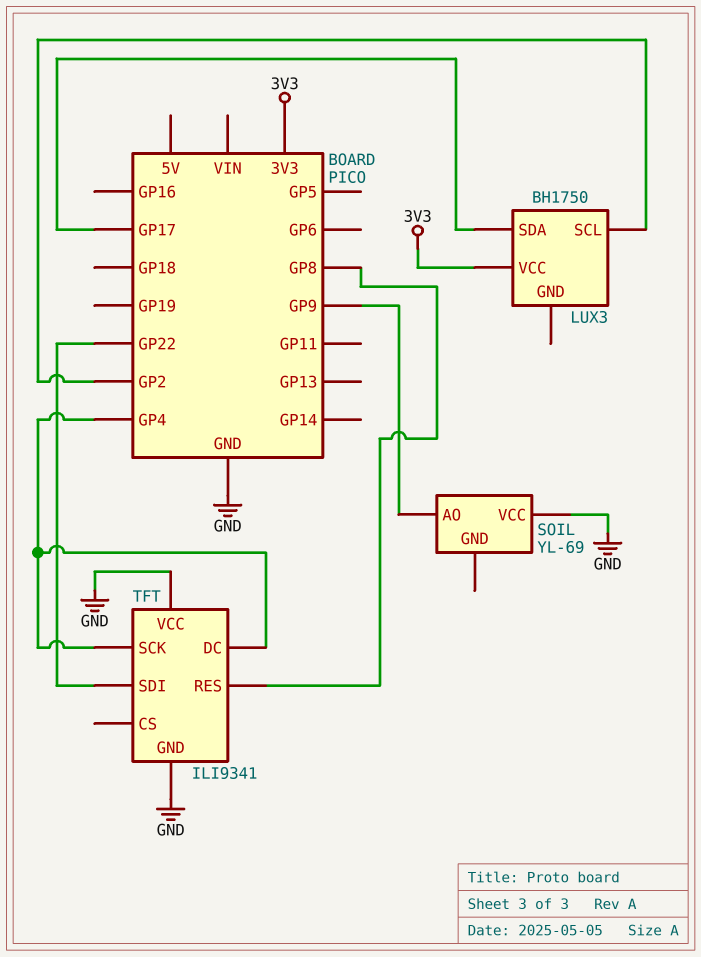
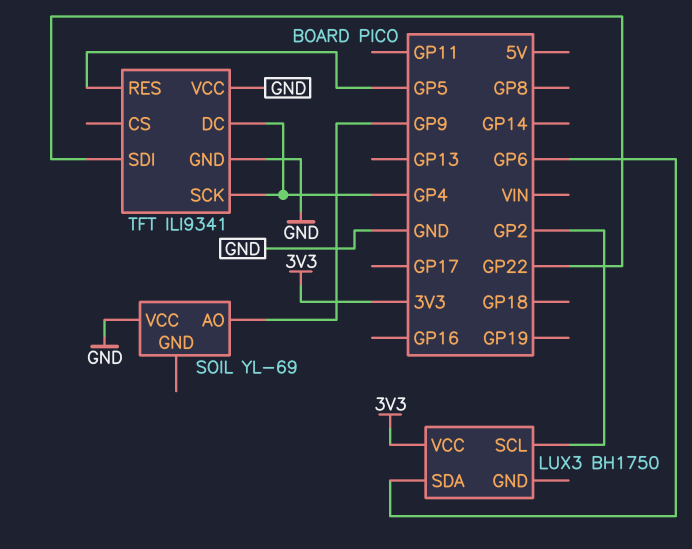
LUX3 pin SDA: GP17 -> GP6
TFT pin RES: GP8 -> GP5

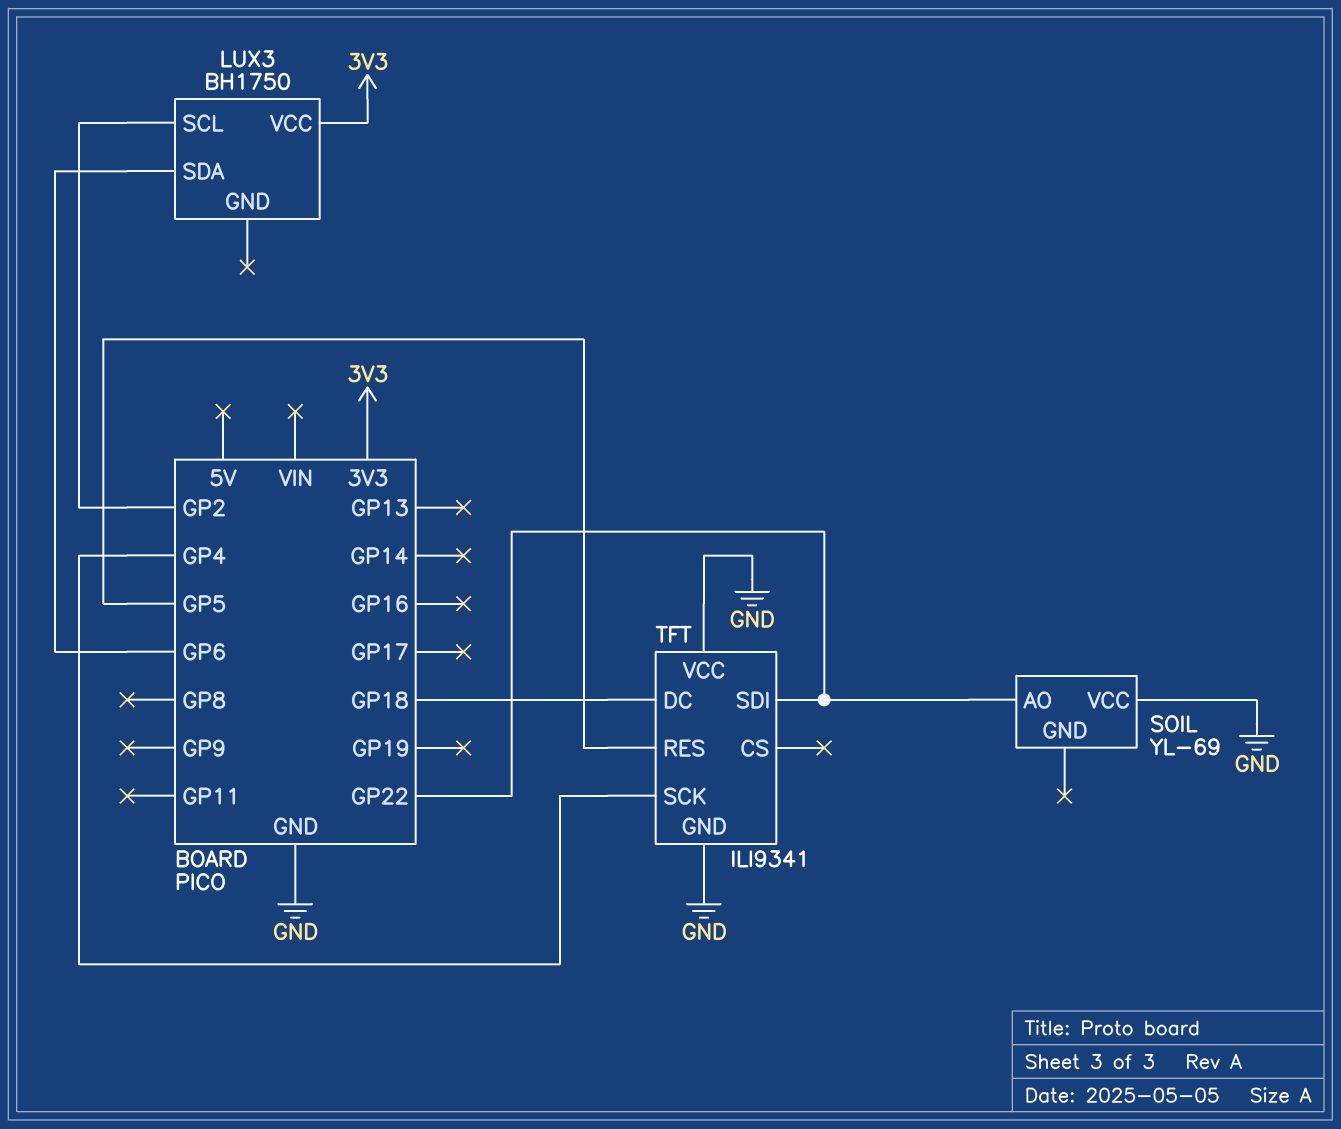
SOIL pin AO: GP9 -> GP22
TFT pin DC: GP4 -> GP18

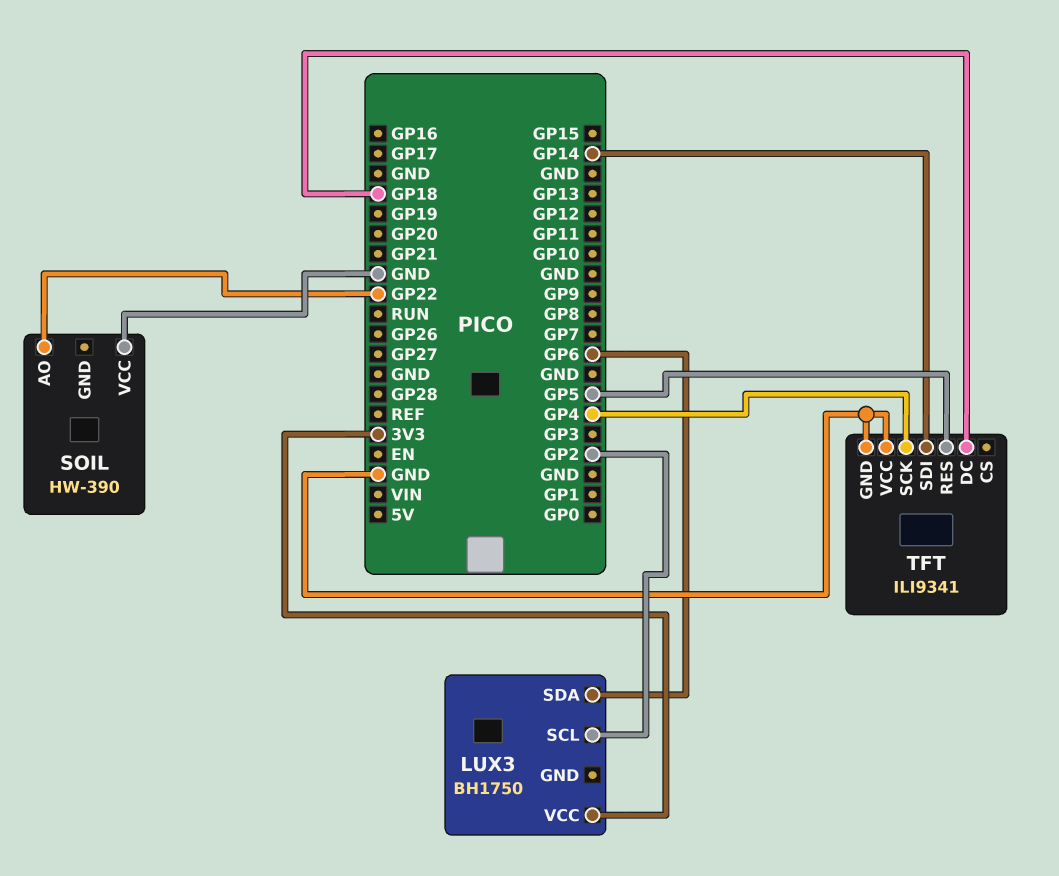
SOIL: YL-69 -> HW-390
TFT pin SDI: GP22 -> GP14

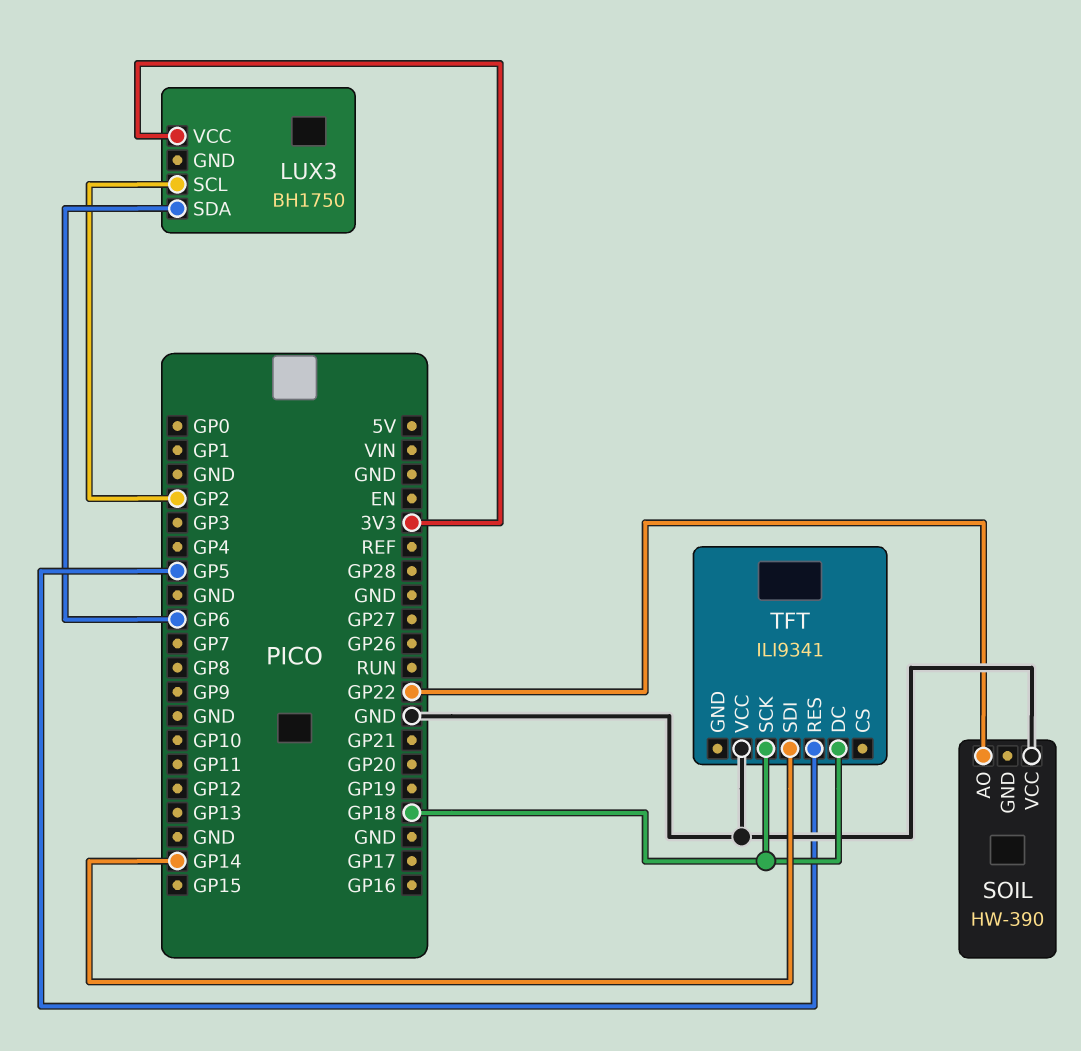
TFT pin GND: GND -> none
TFT pin SCK: GP4 -> GP18

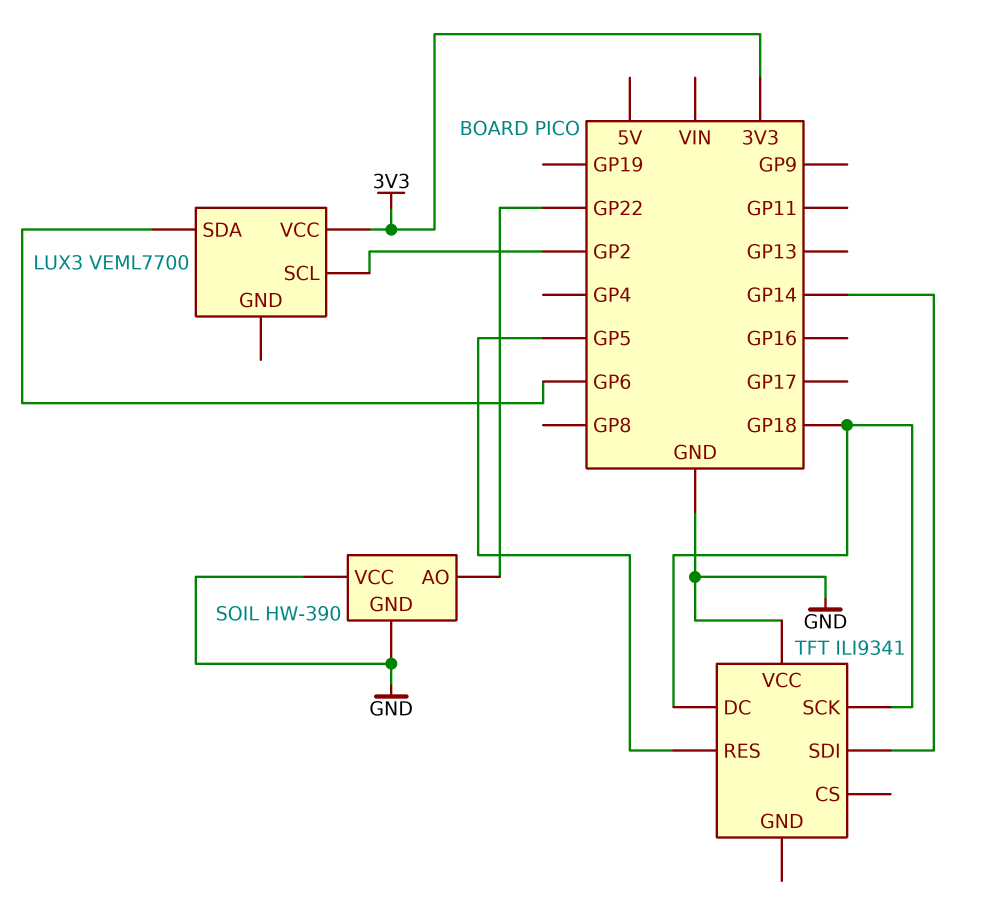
LUX3: BH1750 -> VEML7700
SOIL pin GND: none -> GND

